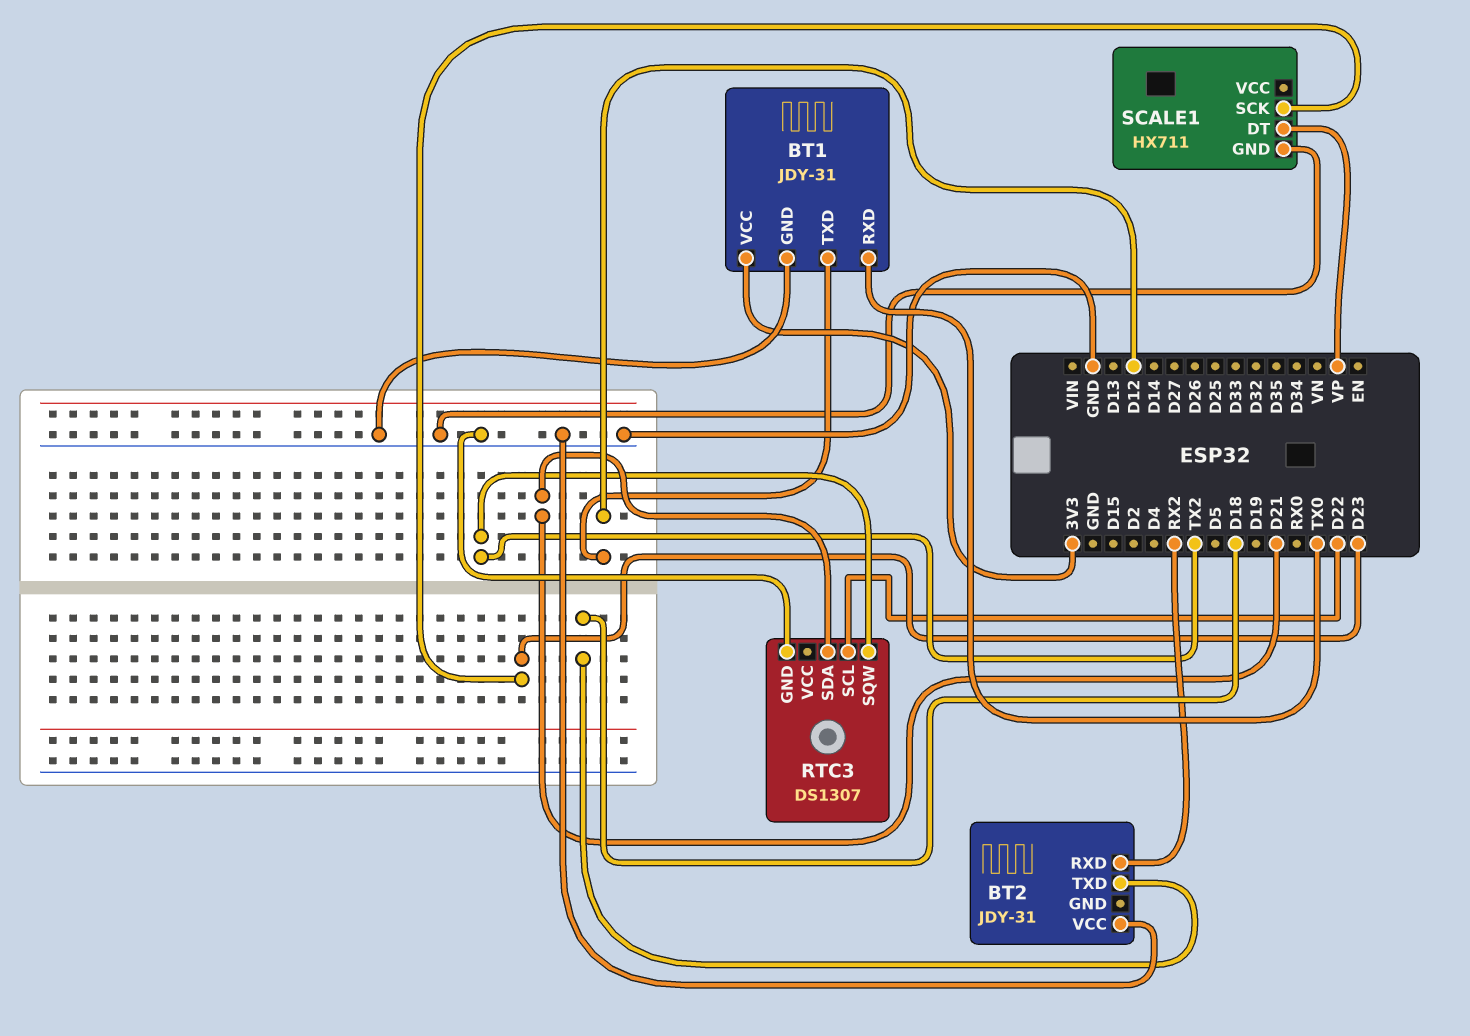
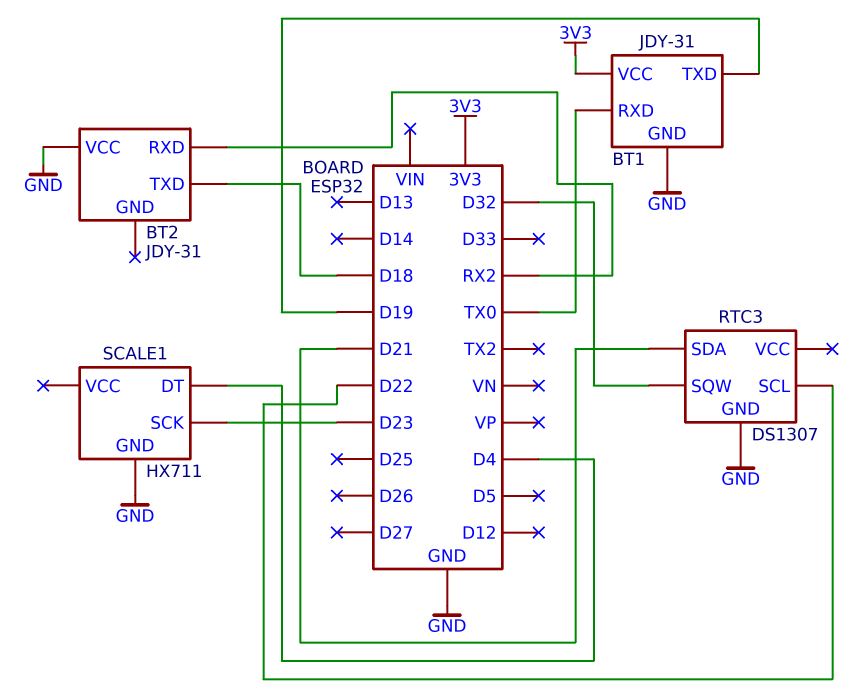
BT1 pin TXD: D12 -> D19
RTC3 pin SQW: TX2 -> D32
SCALE1 pin DT: VP -> D4

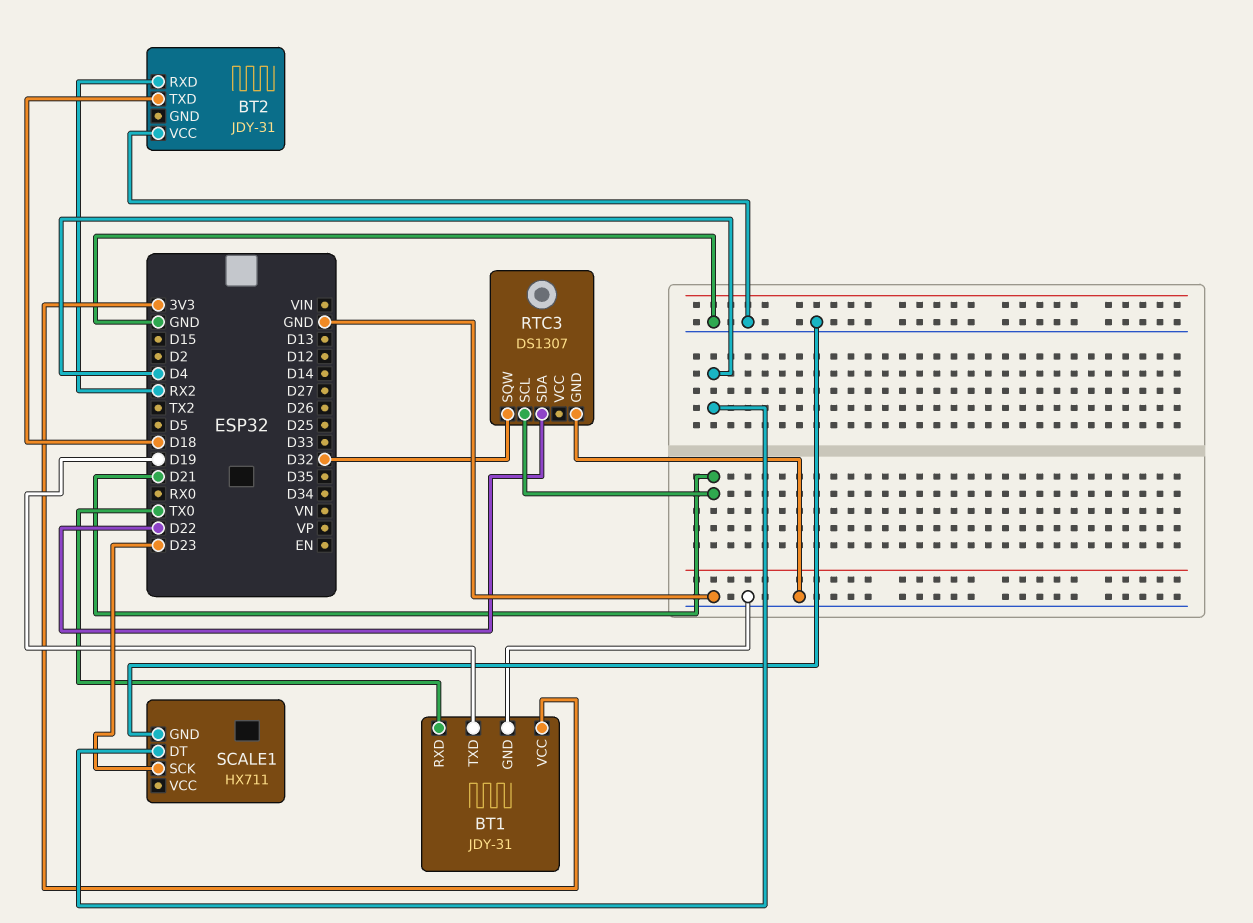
RTC3 pin SCL: D22 -> D21
RTC3 pin SDA: D21 -> D22

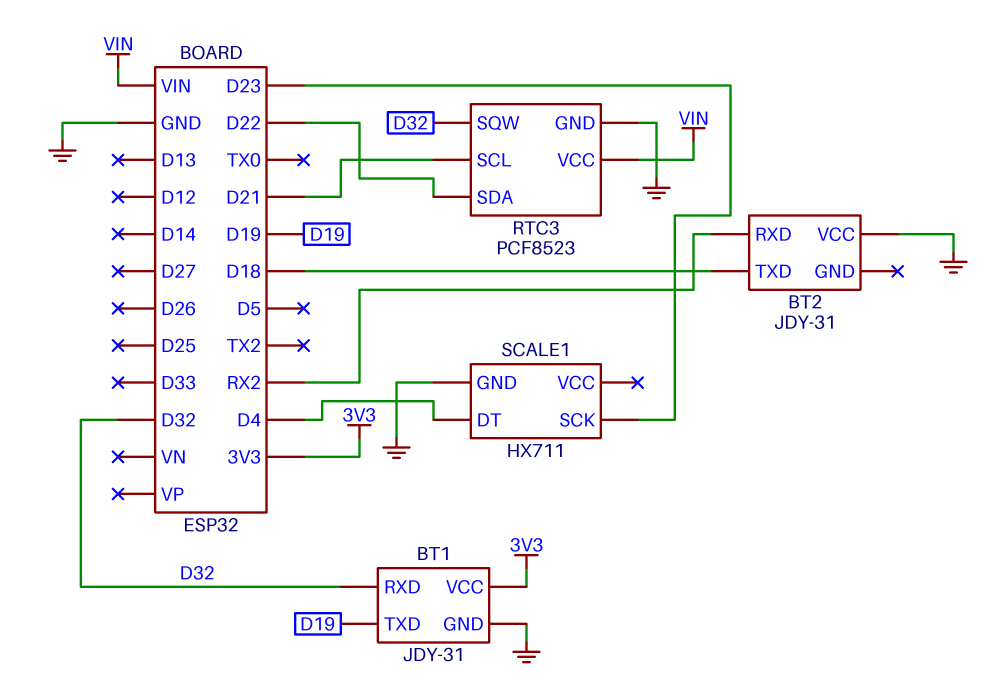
BT1 pin RXD: TX0 -> D32
RTC3: DS1307 -> PCF8523
RTC3 pin VCC: none -> VIN

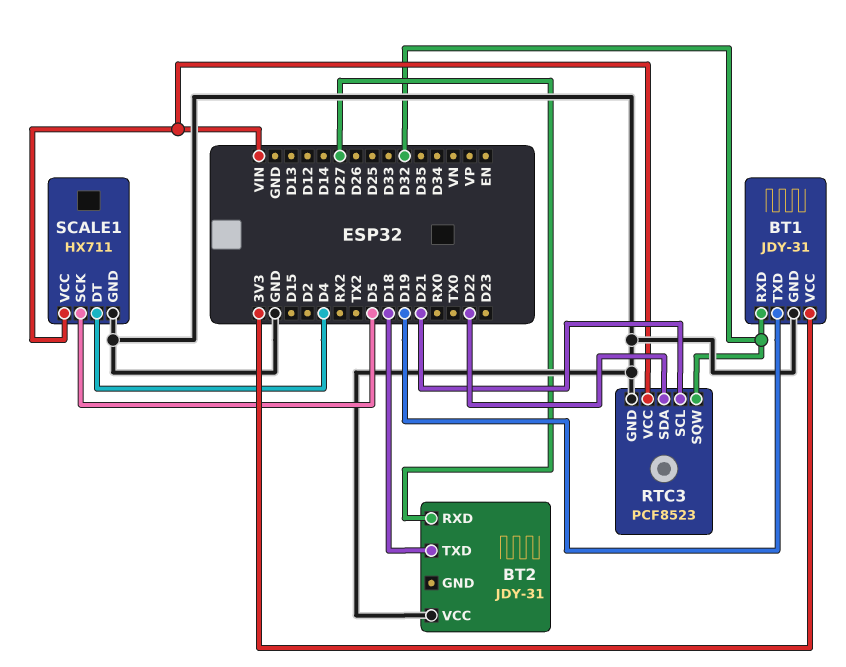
BT2 pin RXD: RX2 -> D27
SCALE1 pin SCK: D23 -> D5
SCALE1 pin VCC: none -> VIN

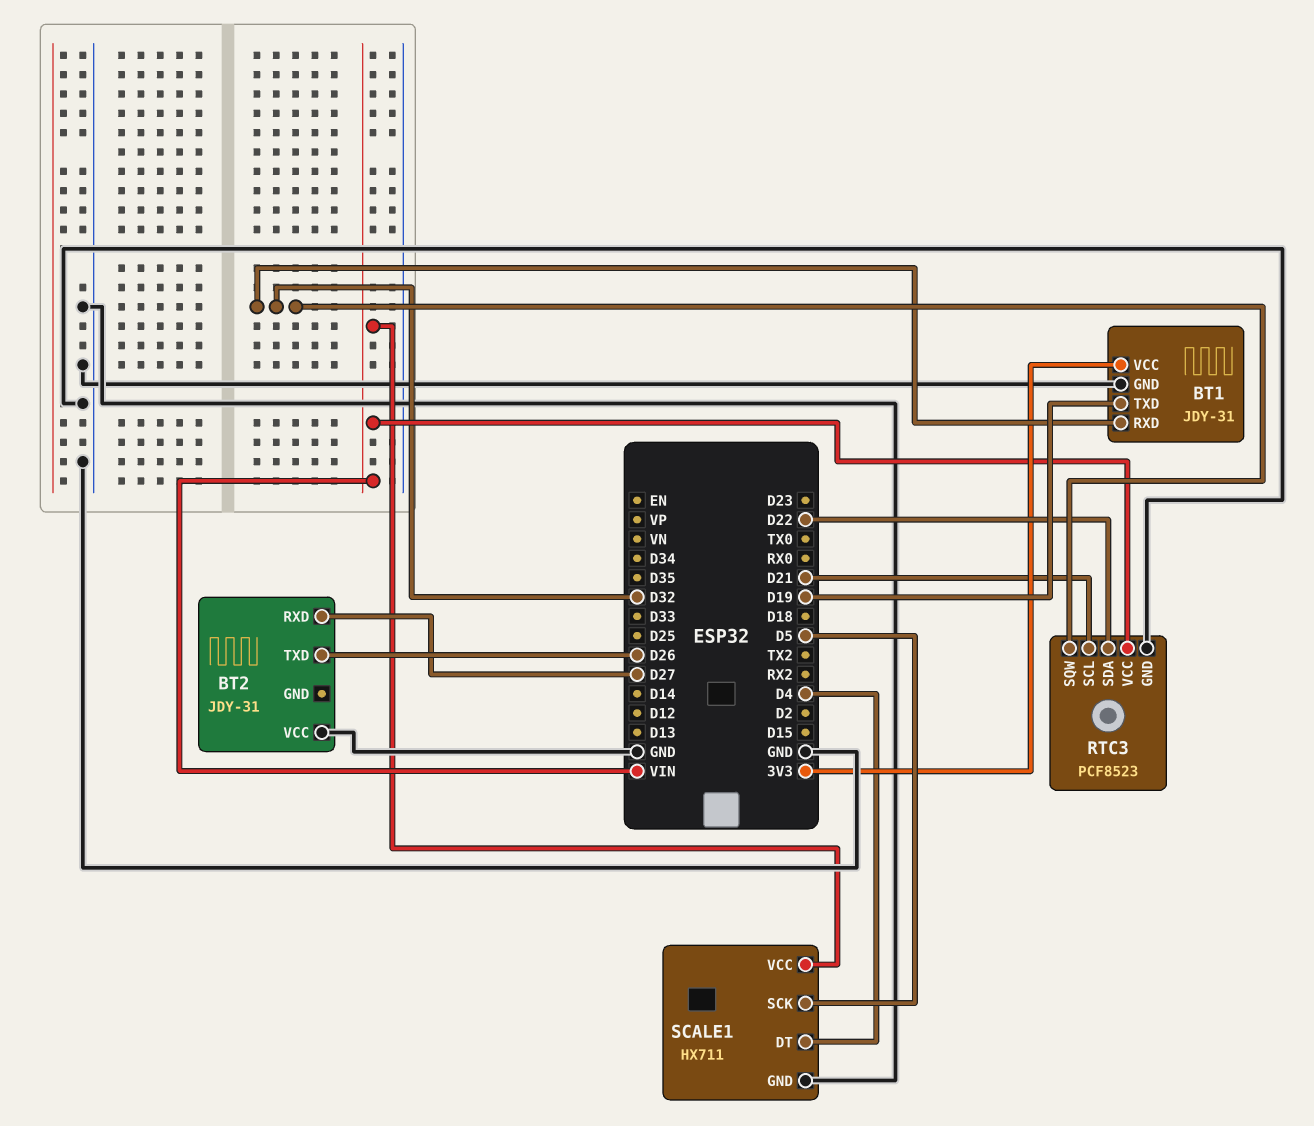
BT2 pin TXD: D18 -> D26

